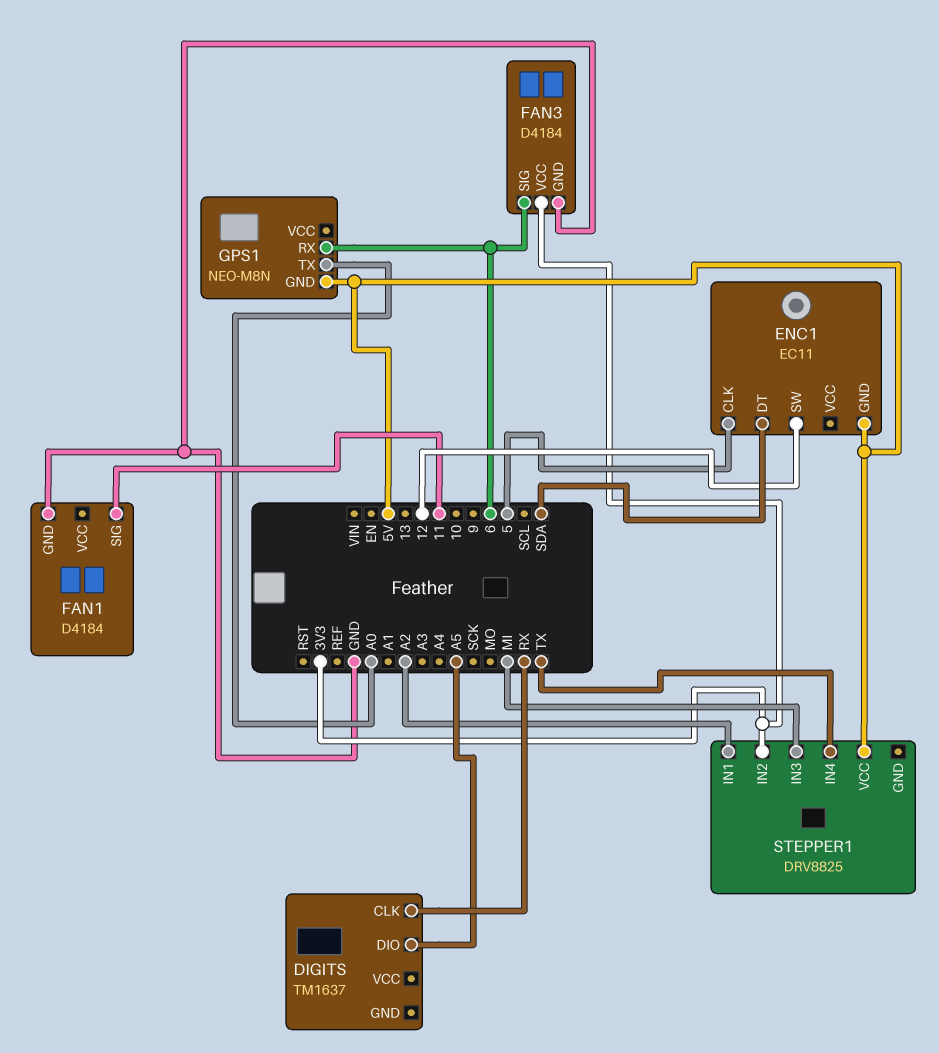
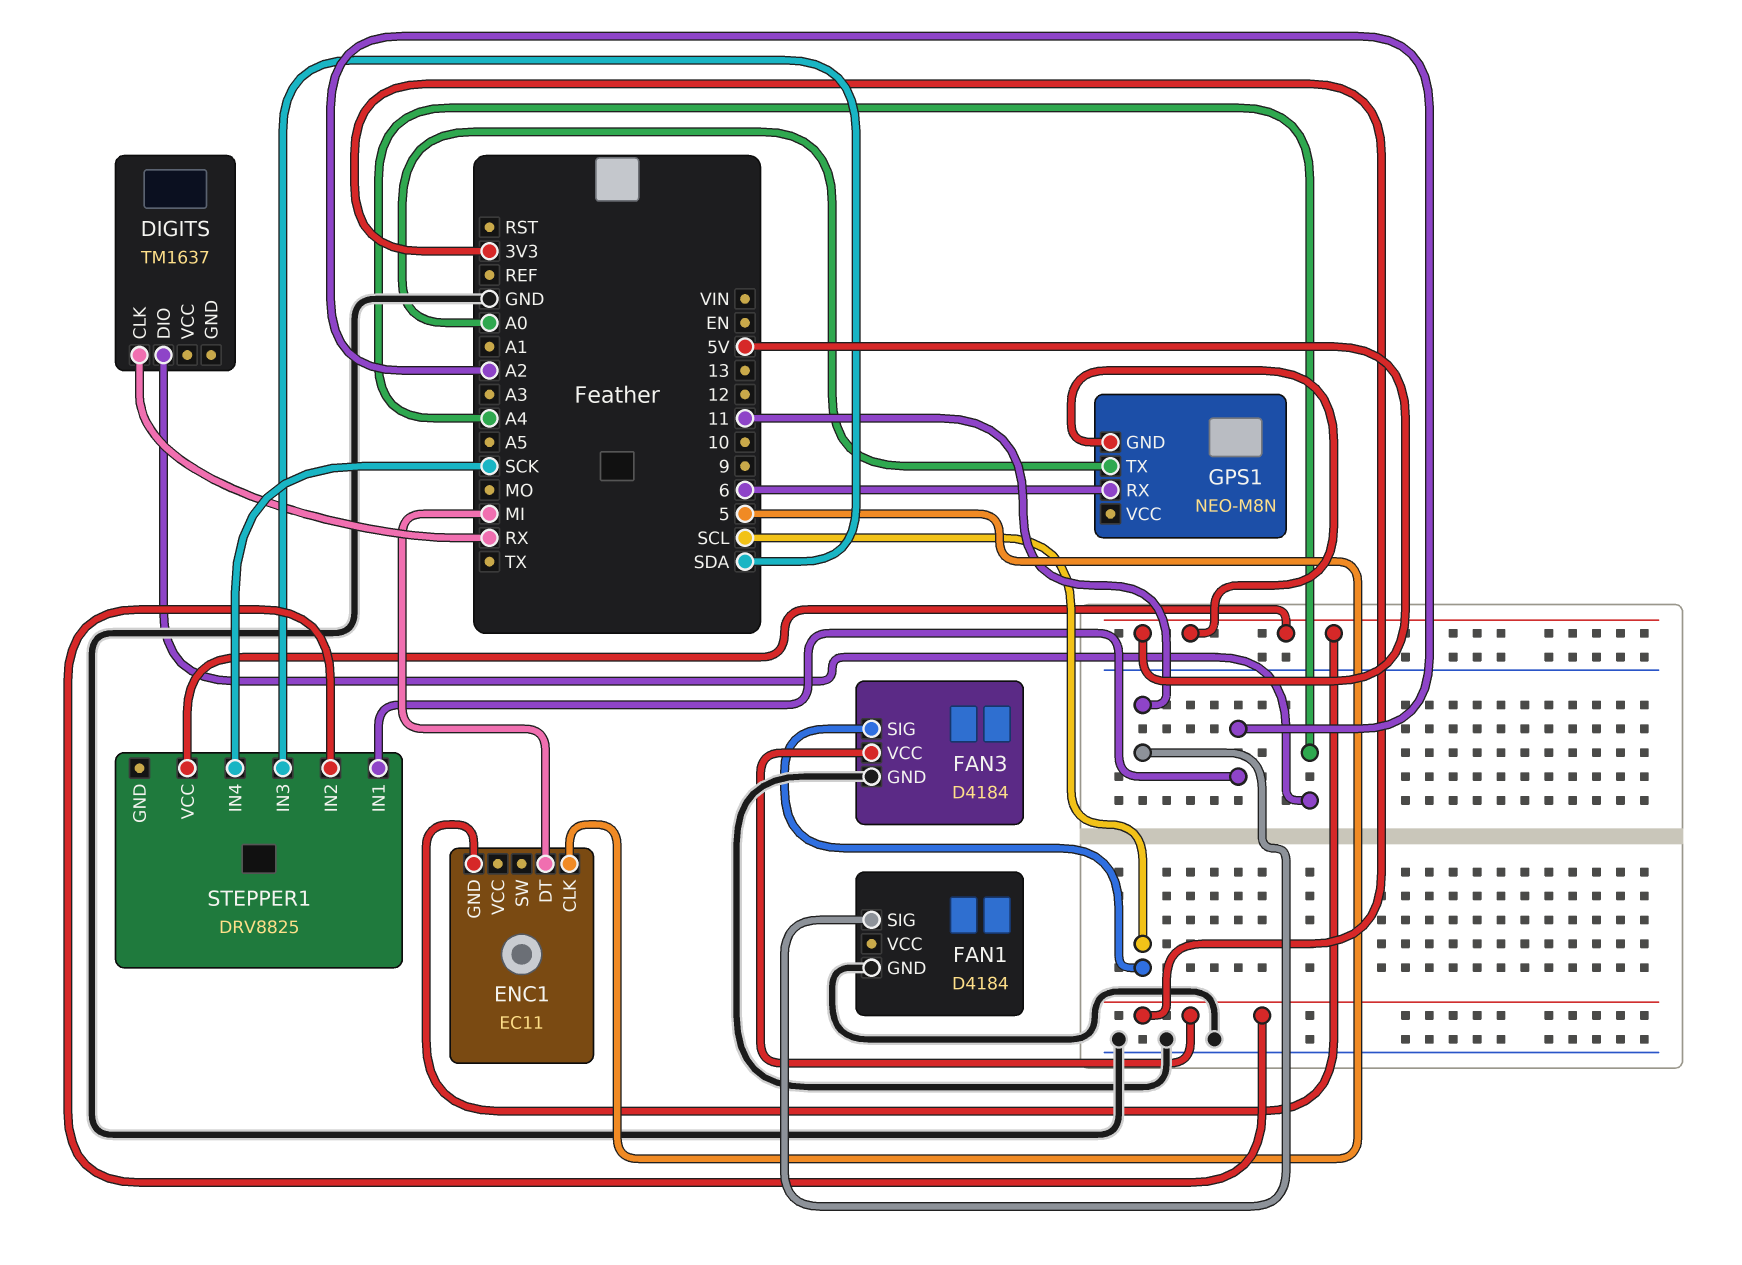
DIGITS pin DIO: A5 -> A4
ENC1 pin DT: SDA -> MI
ENC1 pin SW: 12 -> none
FAN3 pin SIG: 6 -> SCL
STEPPER1 pin IN3: MI -> SDA
STEPPER1 pin IN4: TX -> SCK

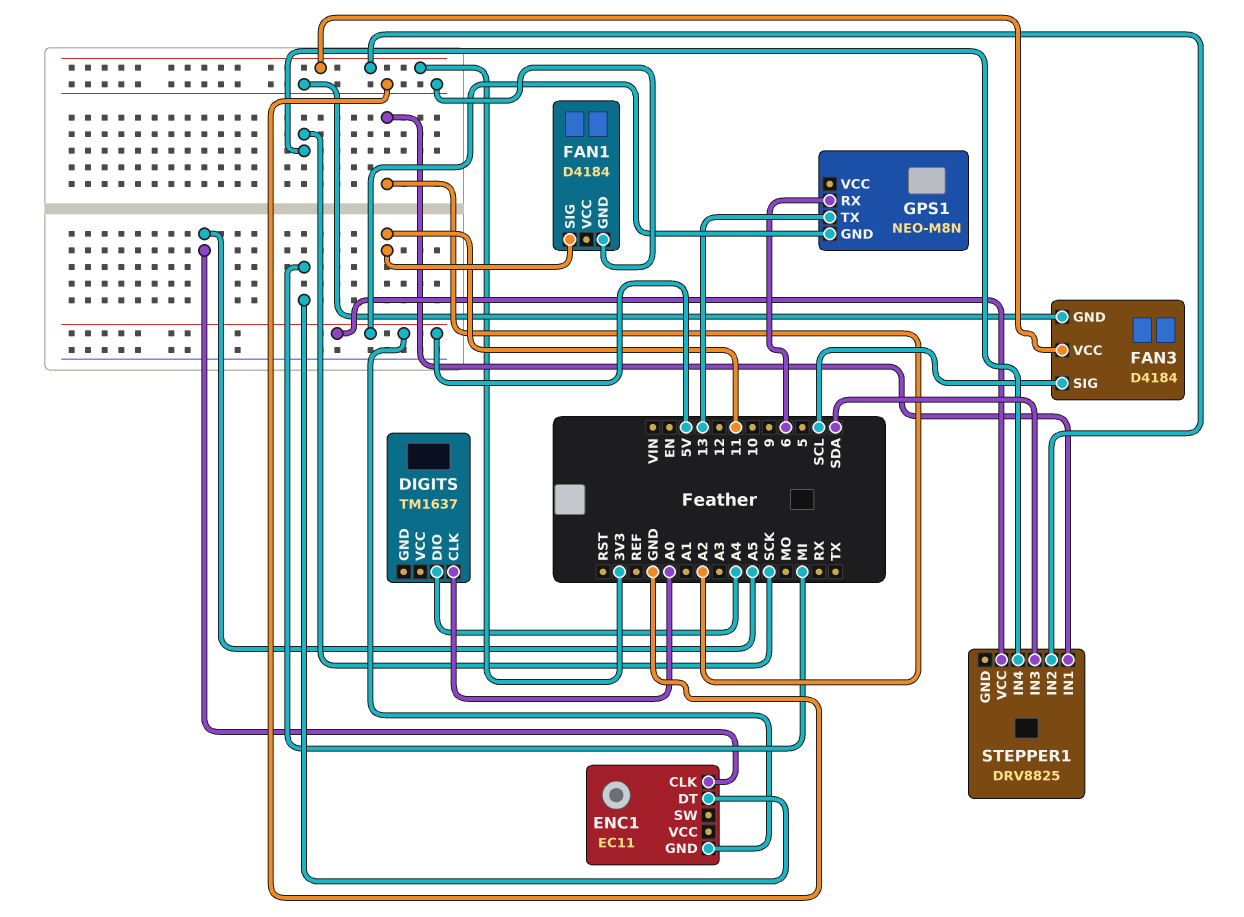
DIGITS pin CLK: RX -> A0
ENC1 pin CLK: 5 -> A5
GPS1 pin TX: A0 -> 13

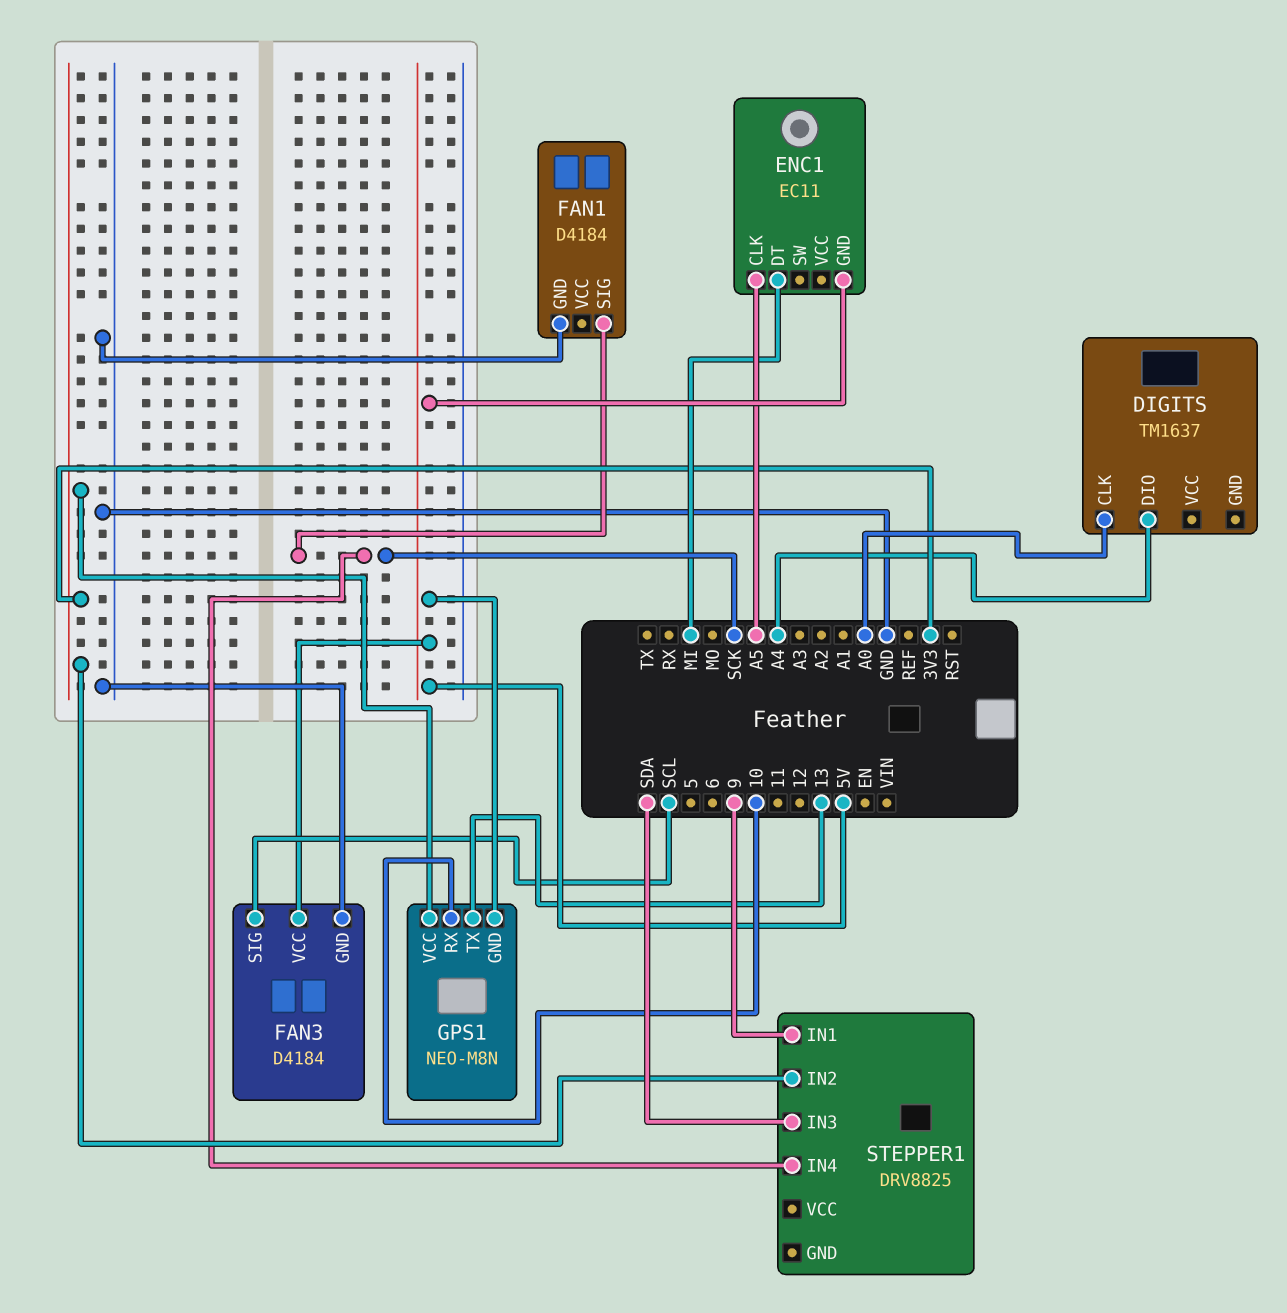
FAN1 pin SIG: 11 -> SCK
FAN3 pin VCC: 3V3 -> 5V
GPS1 pin RX: 6 -> 10
GPS1 pin VCC: none -> 3V3
STEPPER1 pin IN1: A2 -> 9
STEPPER1 pin VCC: 5V -> none

